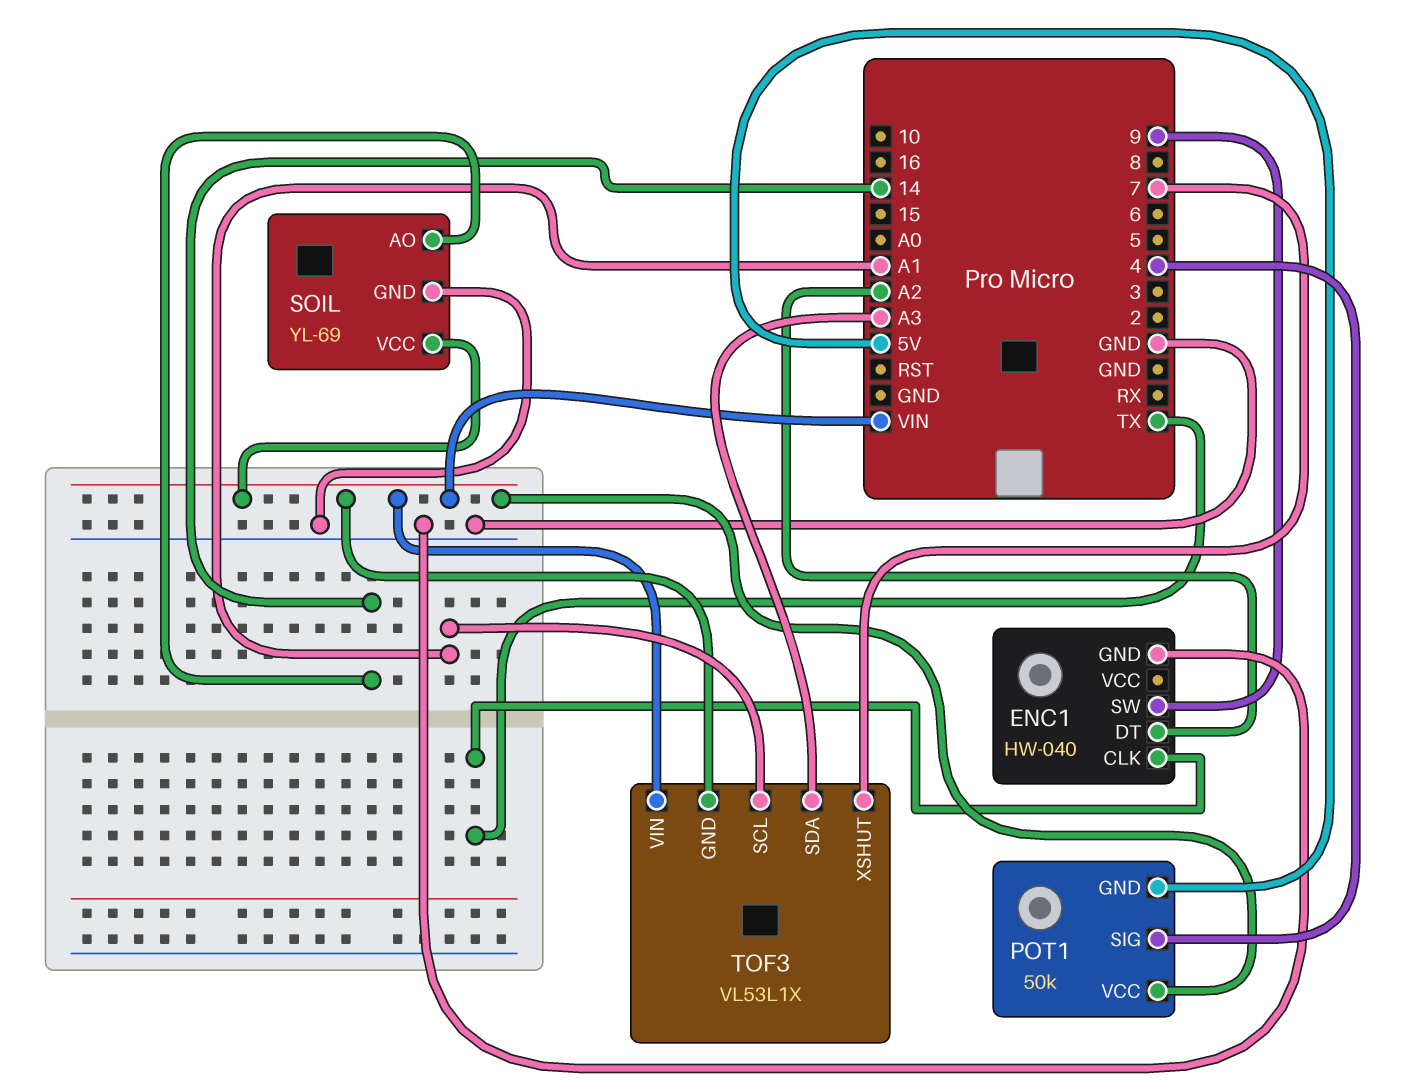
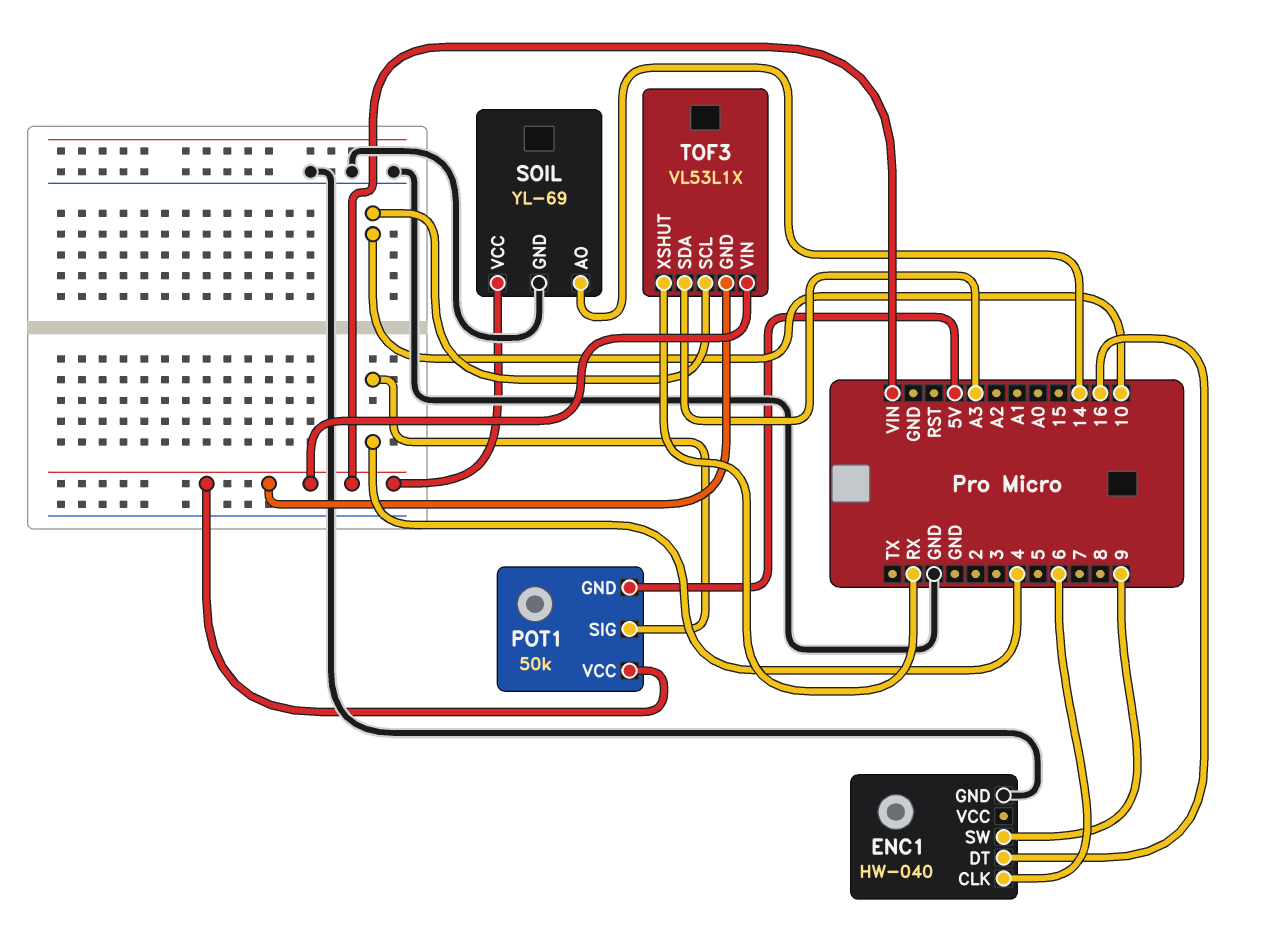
ENC1 pin CLK: TX -> 6
ENC1 pin DT: A2 -> 16
TOF3 pin SCL: A1 -> 10
TOF3 pin XSHUT: 7 -> RX

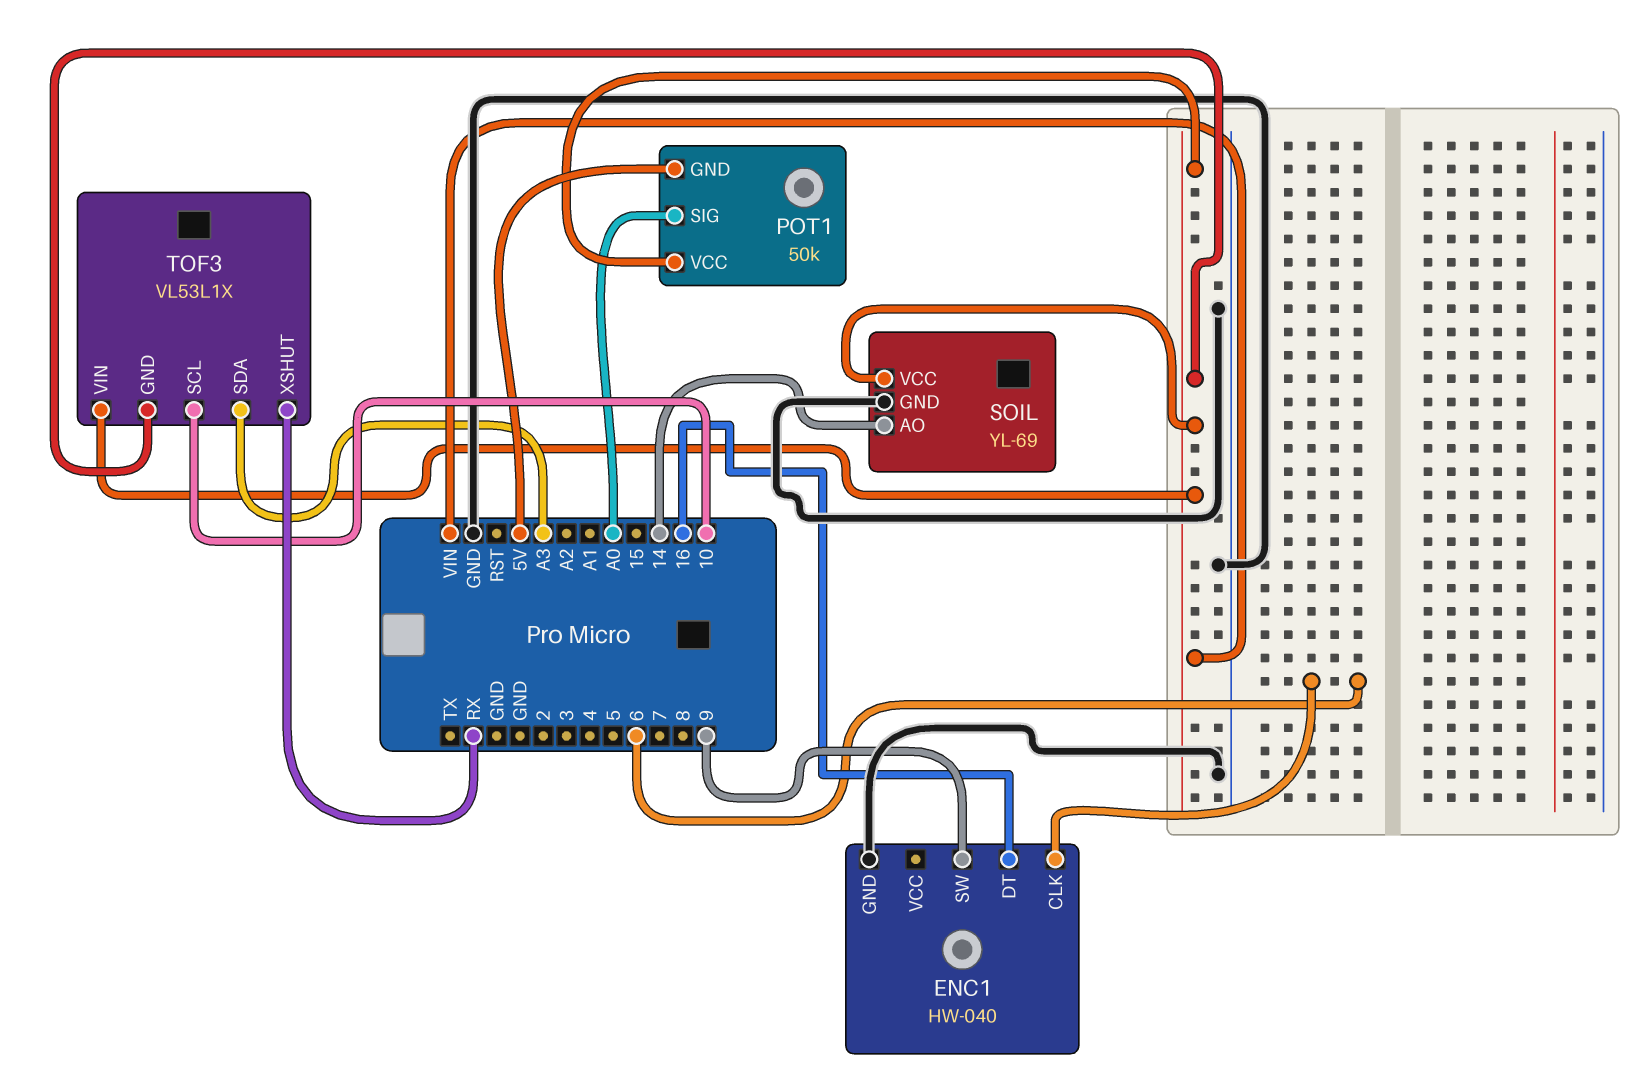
POT1 pin SIG: 4 -> A0

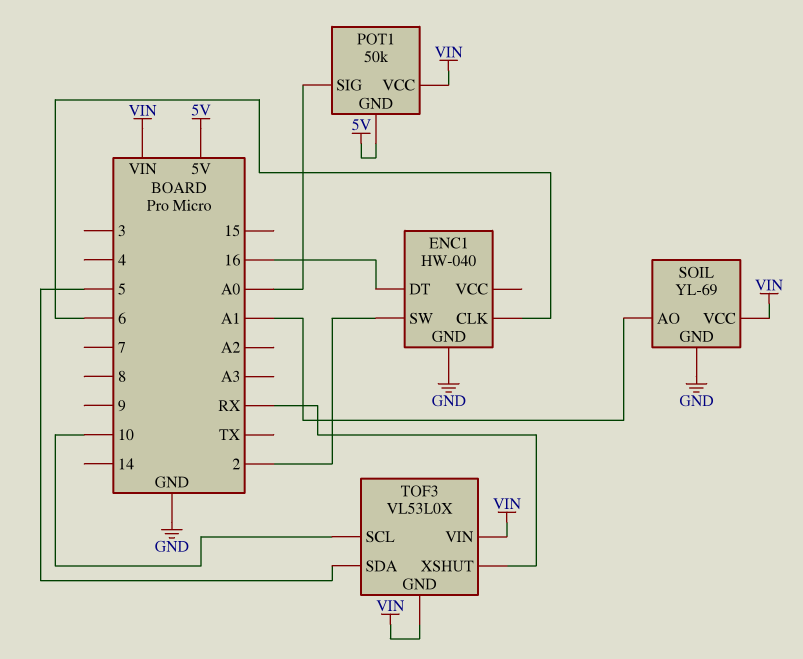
ENC1 pin SW: 9 -> 2
SOIL pin AO: 14 -> A1
TOF3: VL53L1X -> VL53L0X
TOF3 pin SDA: A3 -> 5

